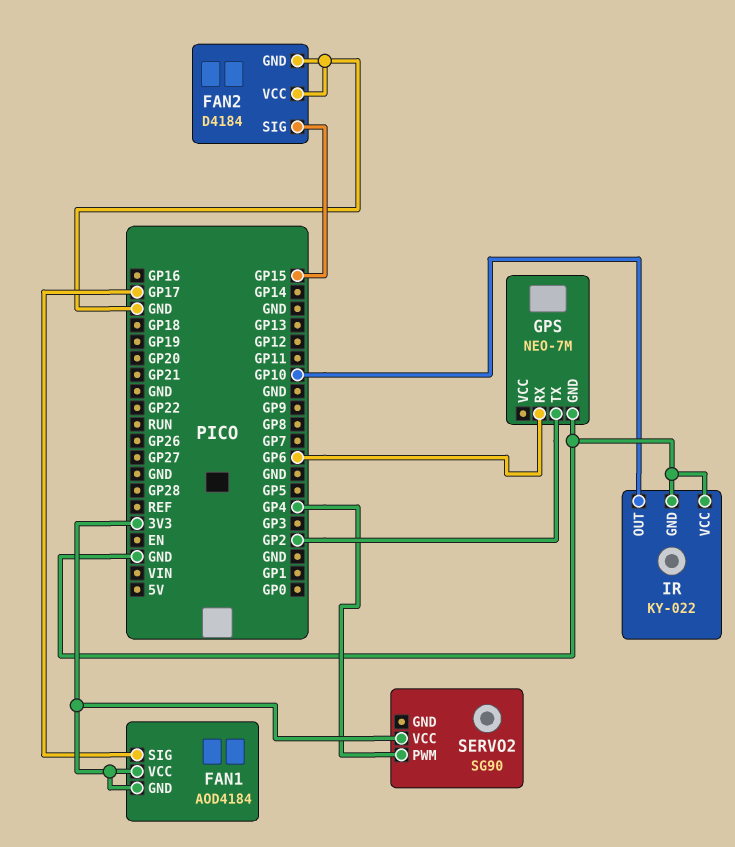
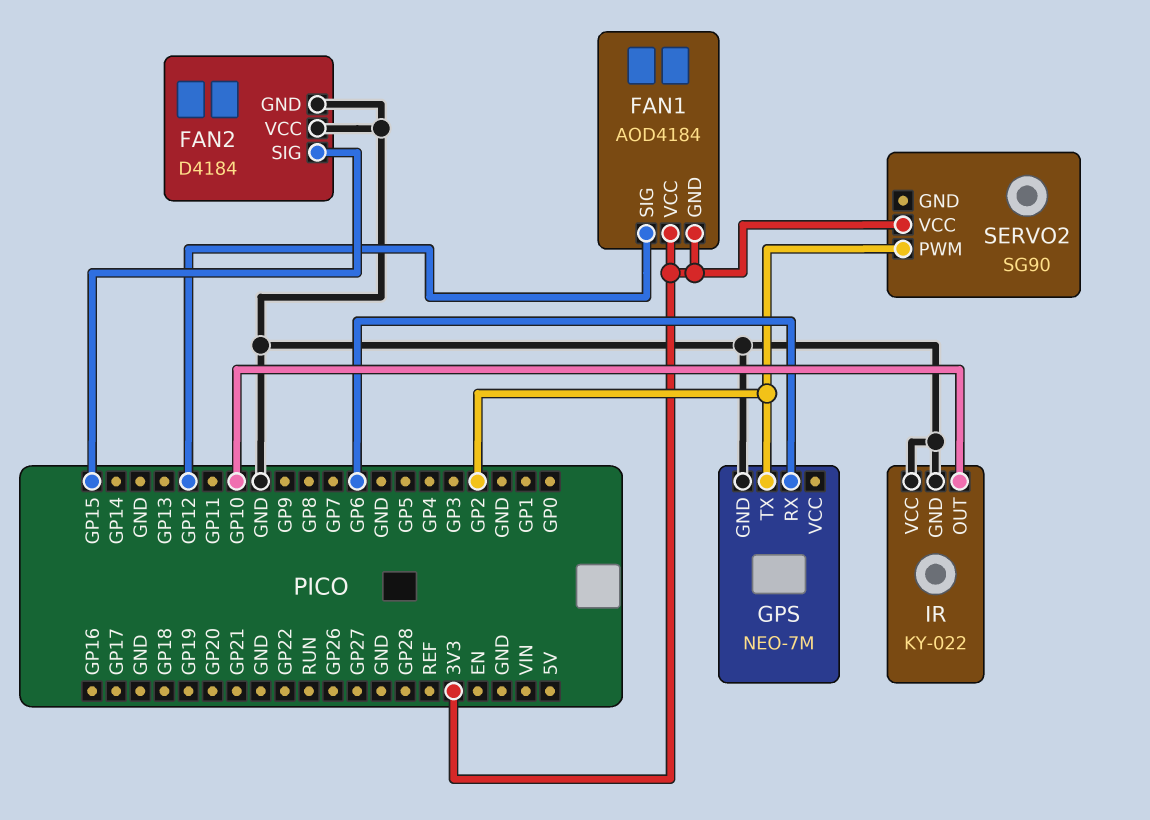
FAN1 pin SIG: GP17 -> GP12
SERVO2 pin PWM: GP4 -> GP2

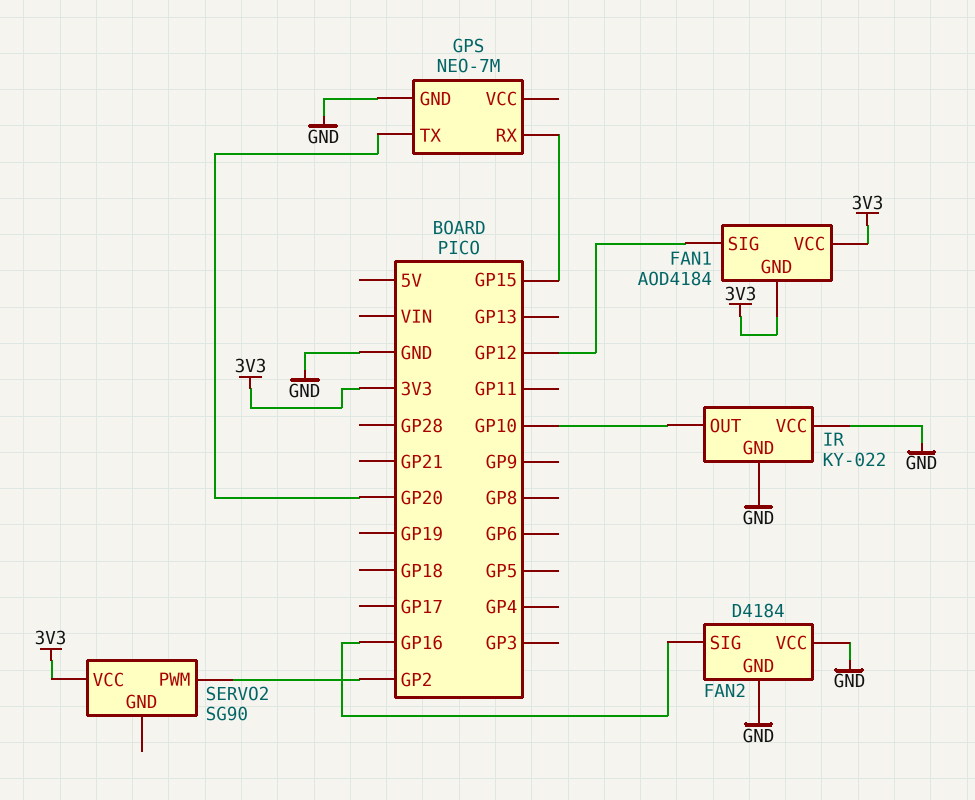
FAN2 pin SIG: GP15 -> GP16
GPS pin RX: GP6 -> GP15
GPS pin TX: GP2 -> GP20

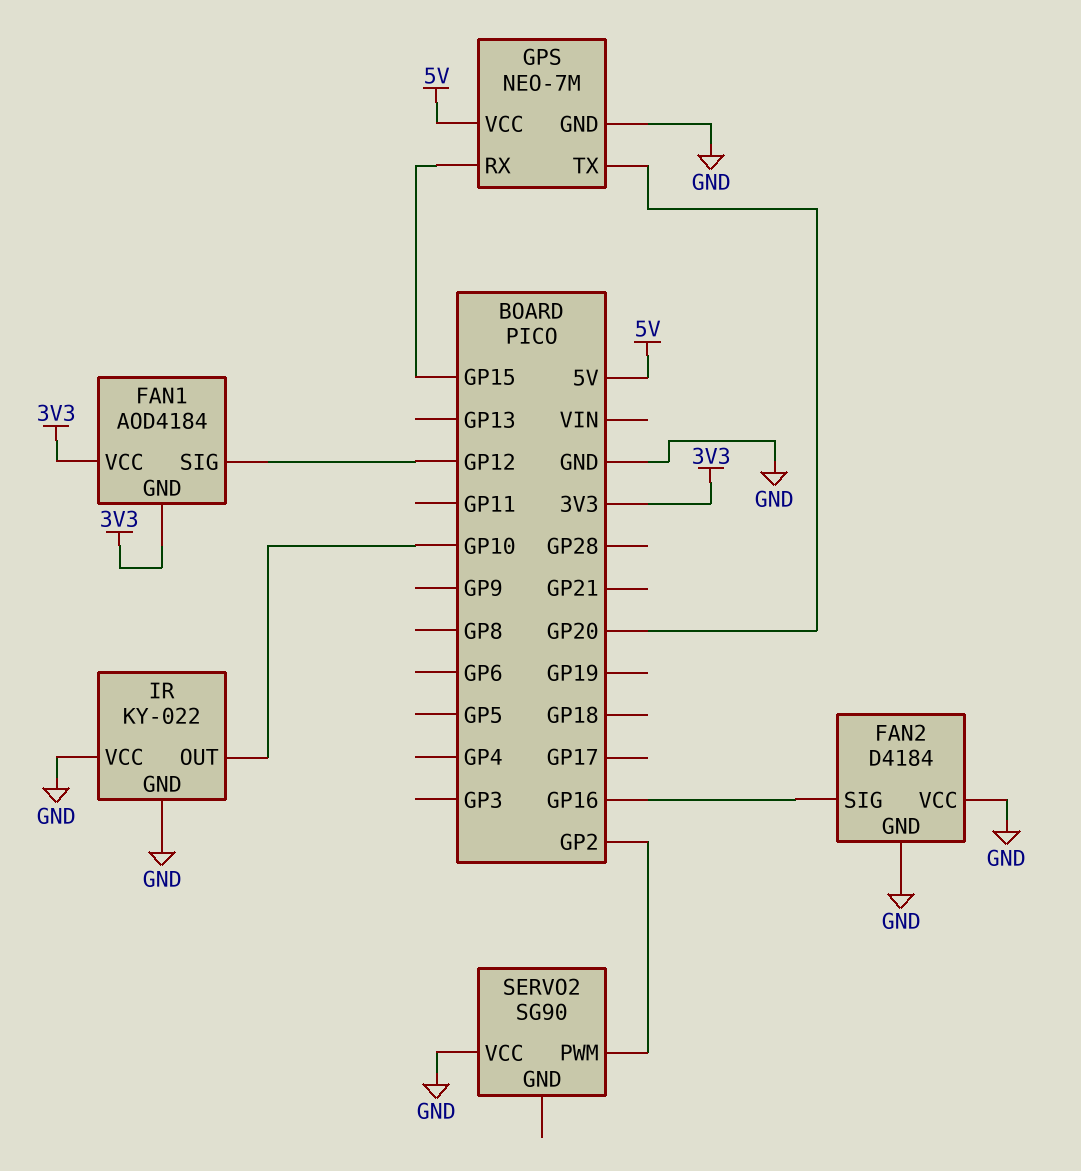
GPS pin VCC: none -> 5V
SERVO2 pin VCC: 3V3 -> GND

